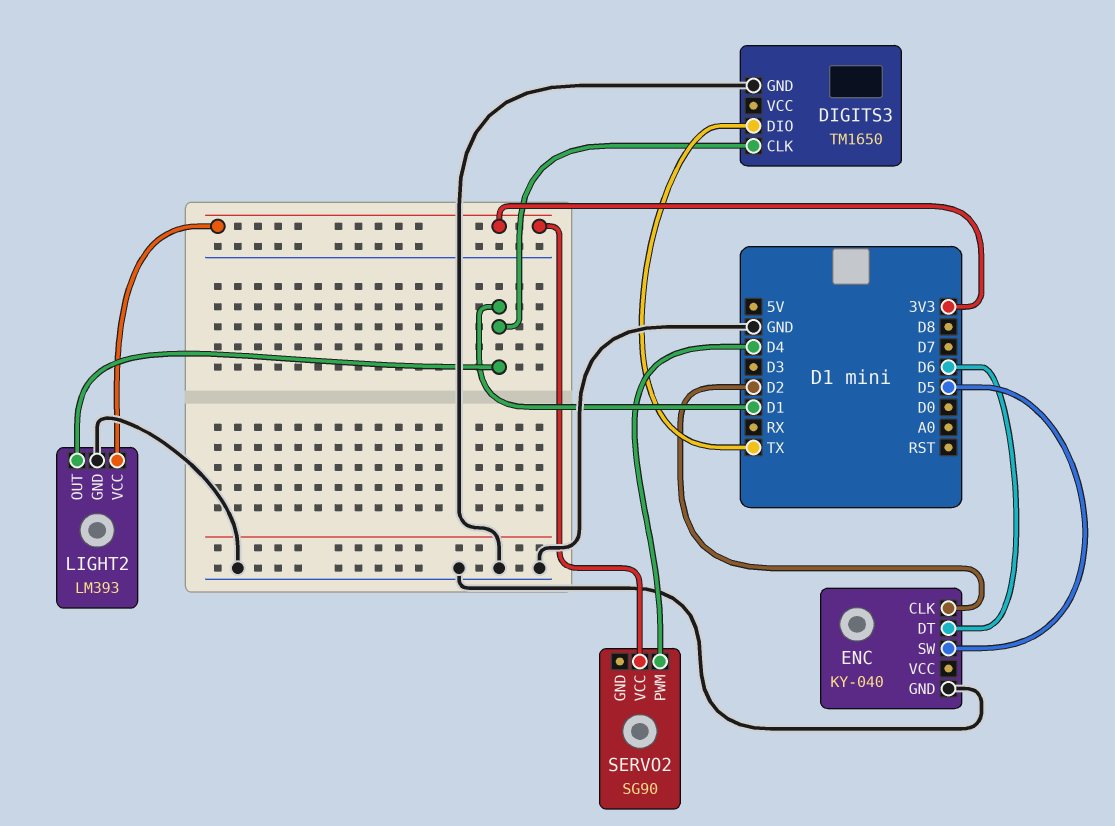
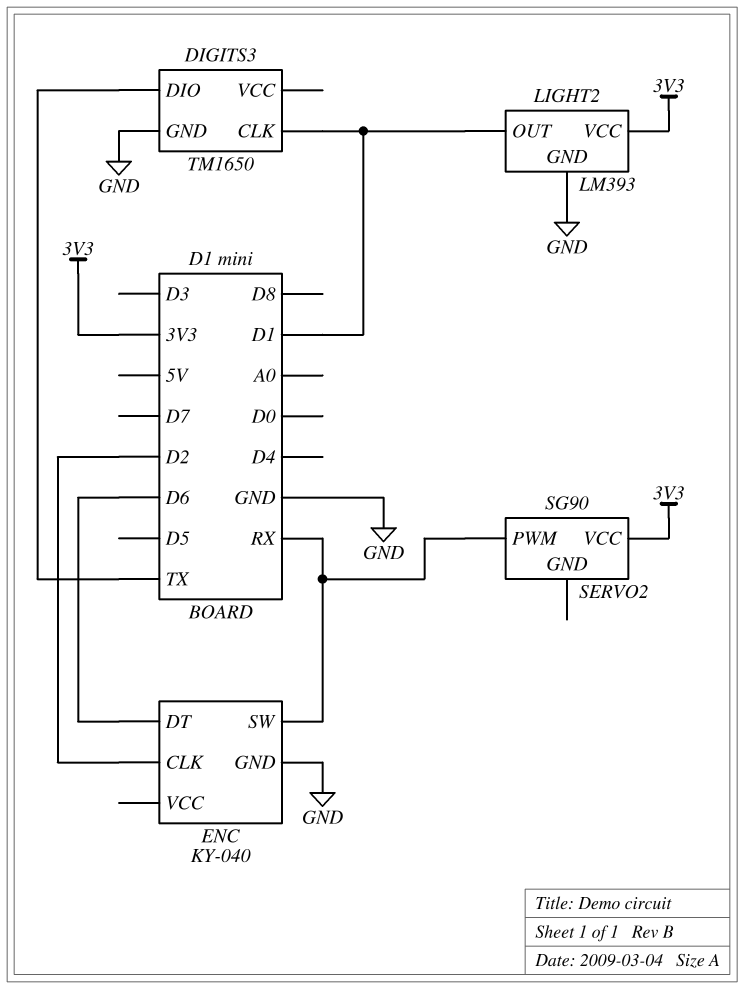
ENC pin SW: D5 -> RX
SERVO2 pin PWM: D4 -> RX

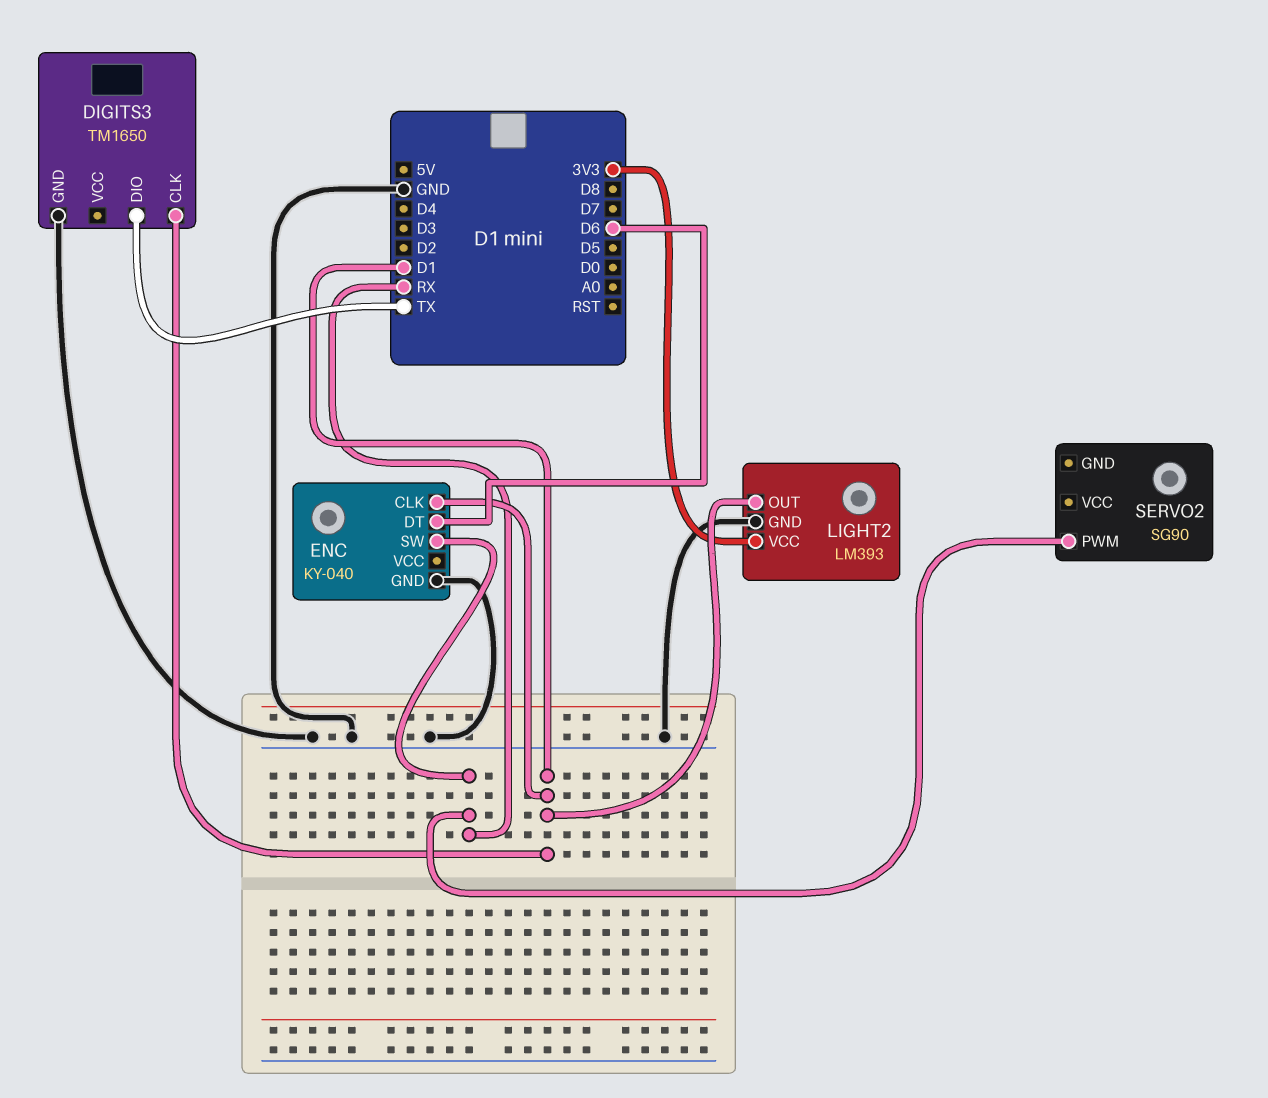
ENC pin CLK: D2 -> D1
SERVO2 pin VCC: 3V3 -> none

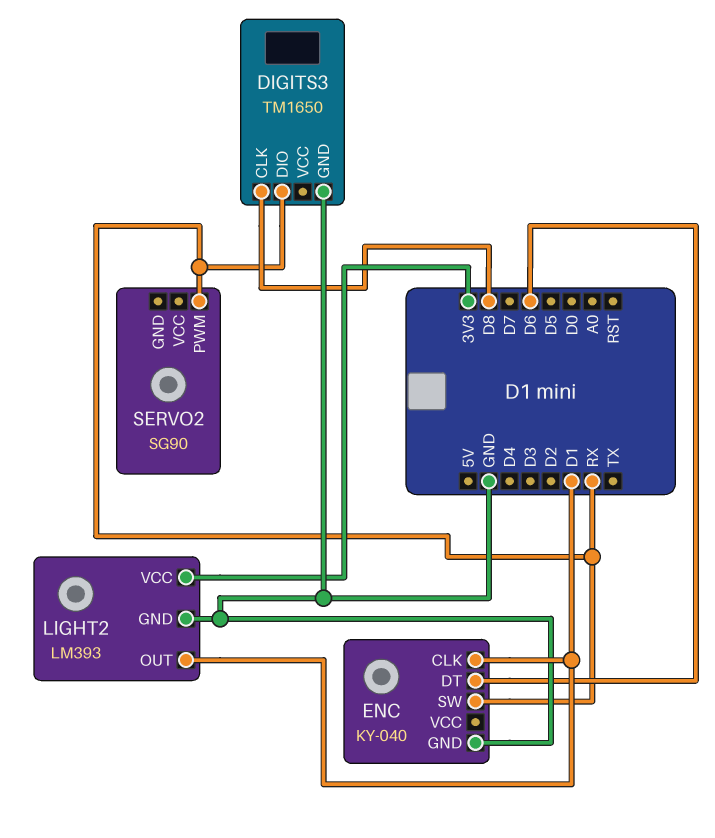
DIGITS3 pin CLK: D1 -> D8
DIGITS3 pin DIO: TX -> RX

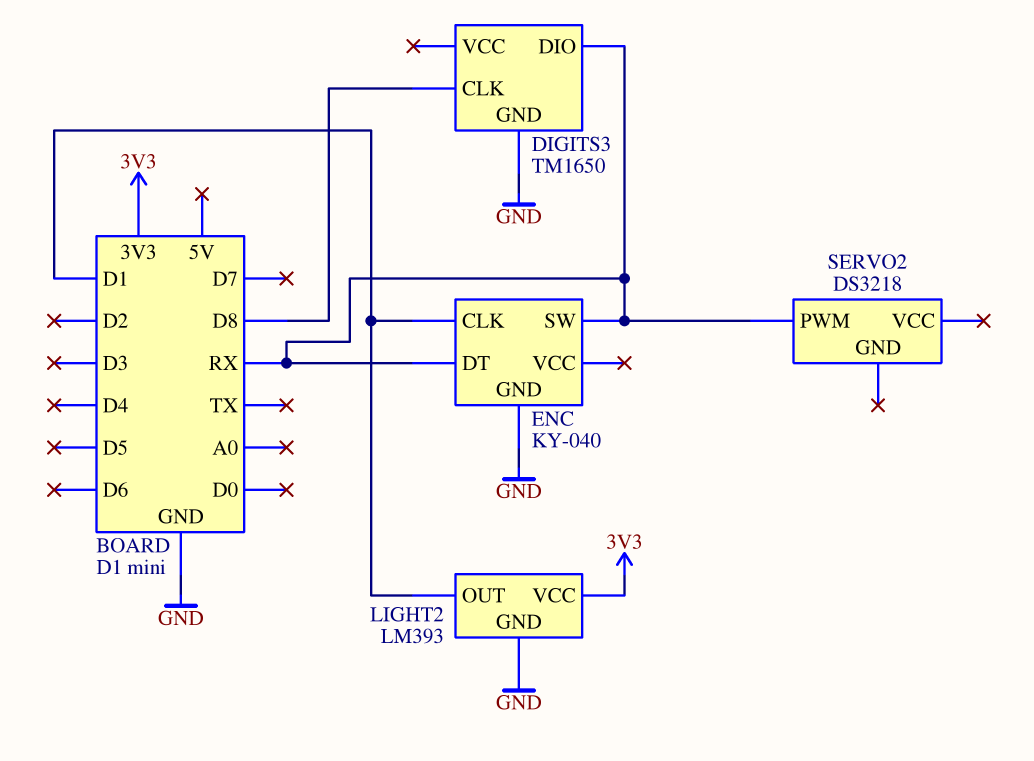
ENC pin DT: D6 -> RX
SERVO2: SG90 -> DS3218

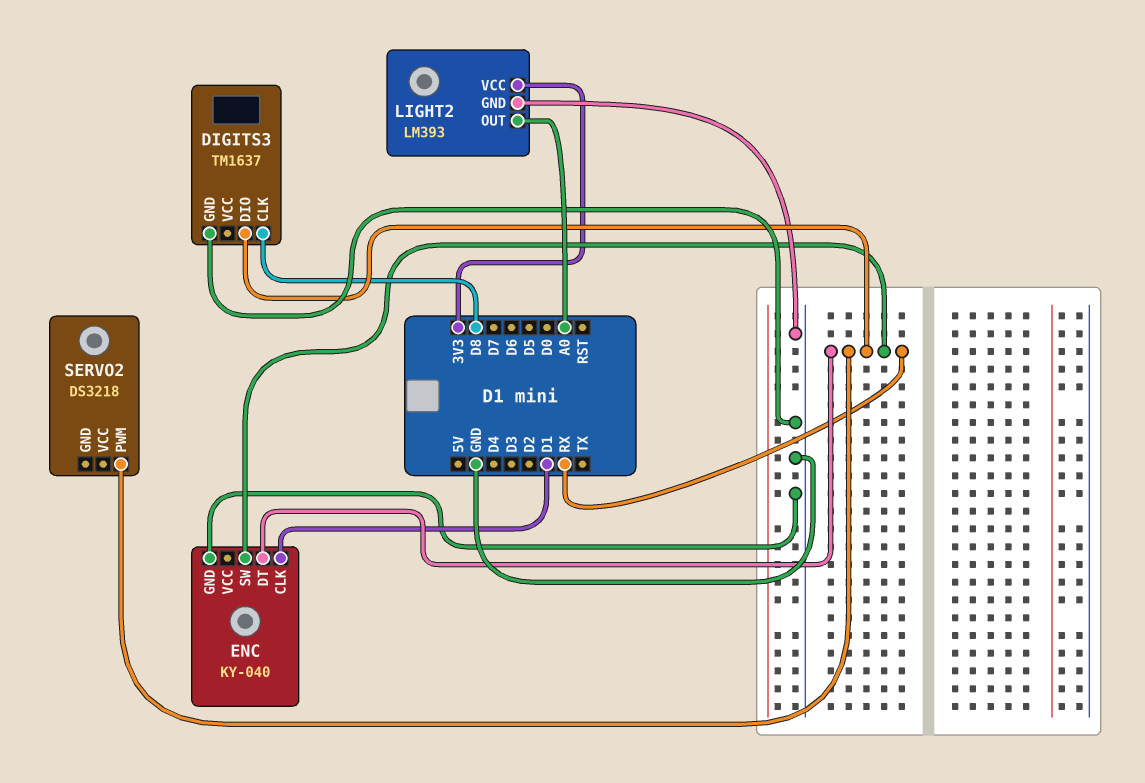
DIGITS3: TM1650 -> TM1637
LIGHT2 pin OUT: D1 -> A0

